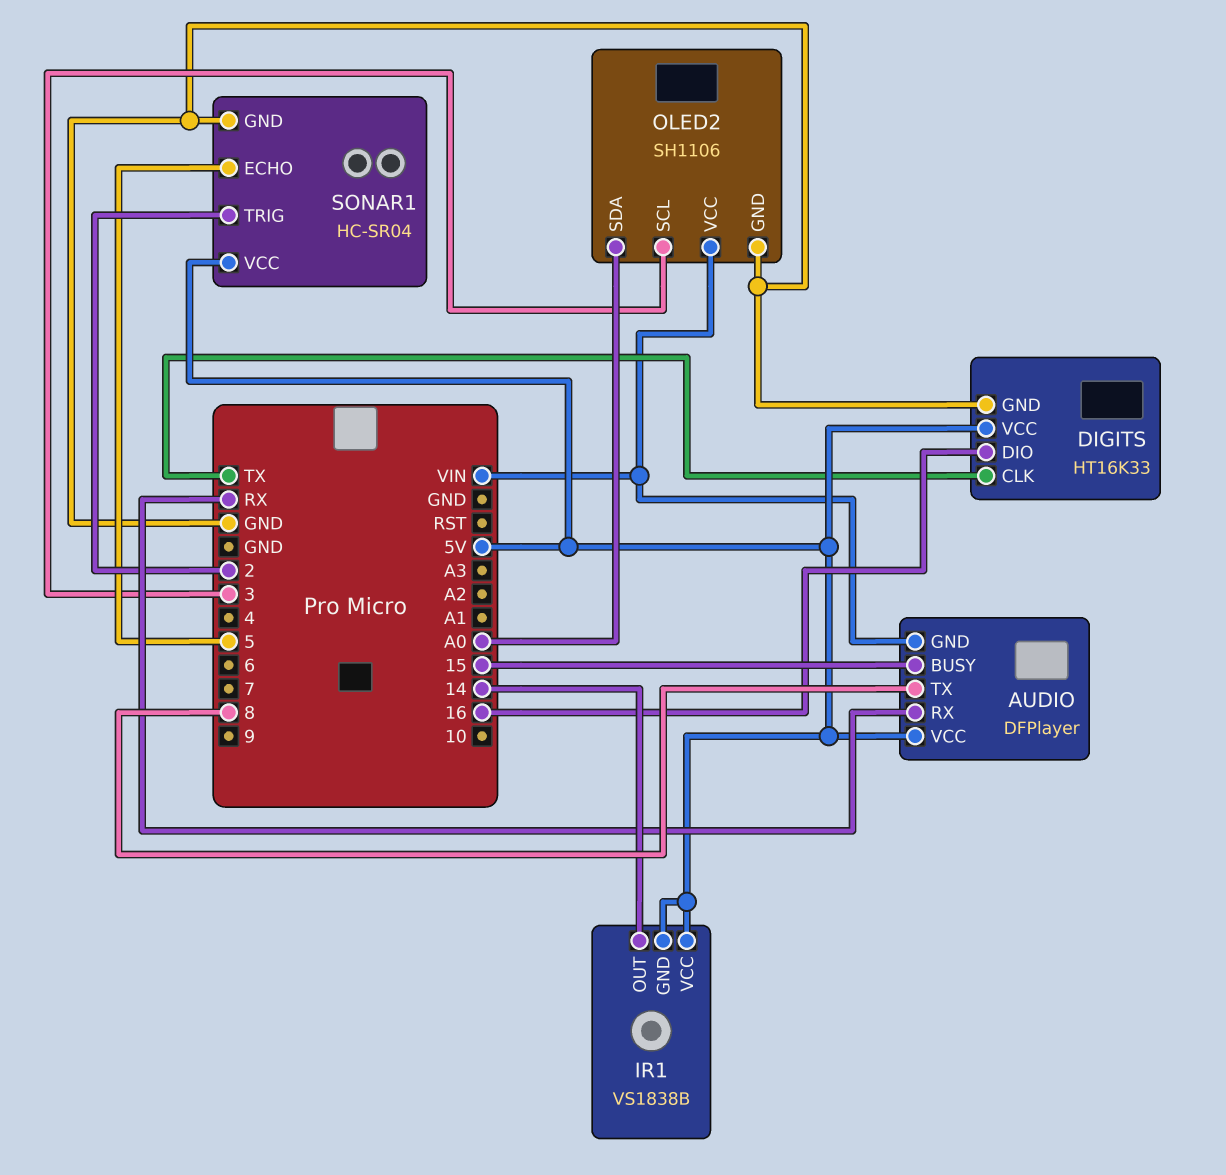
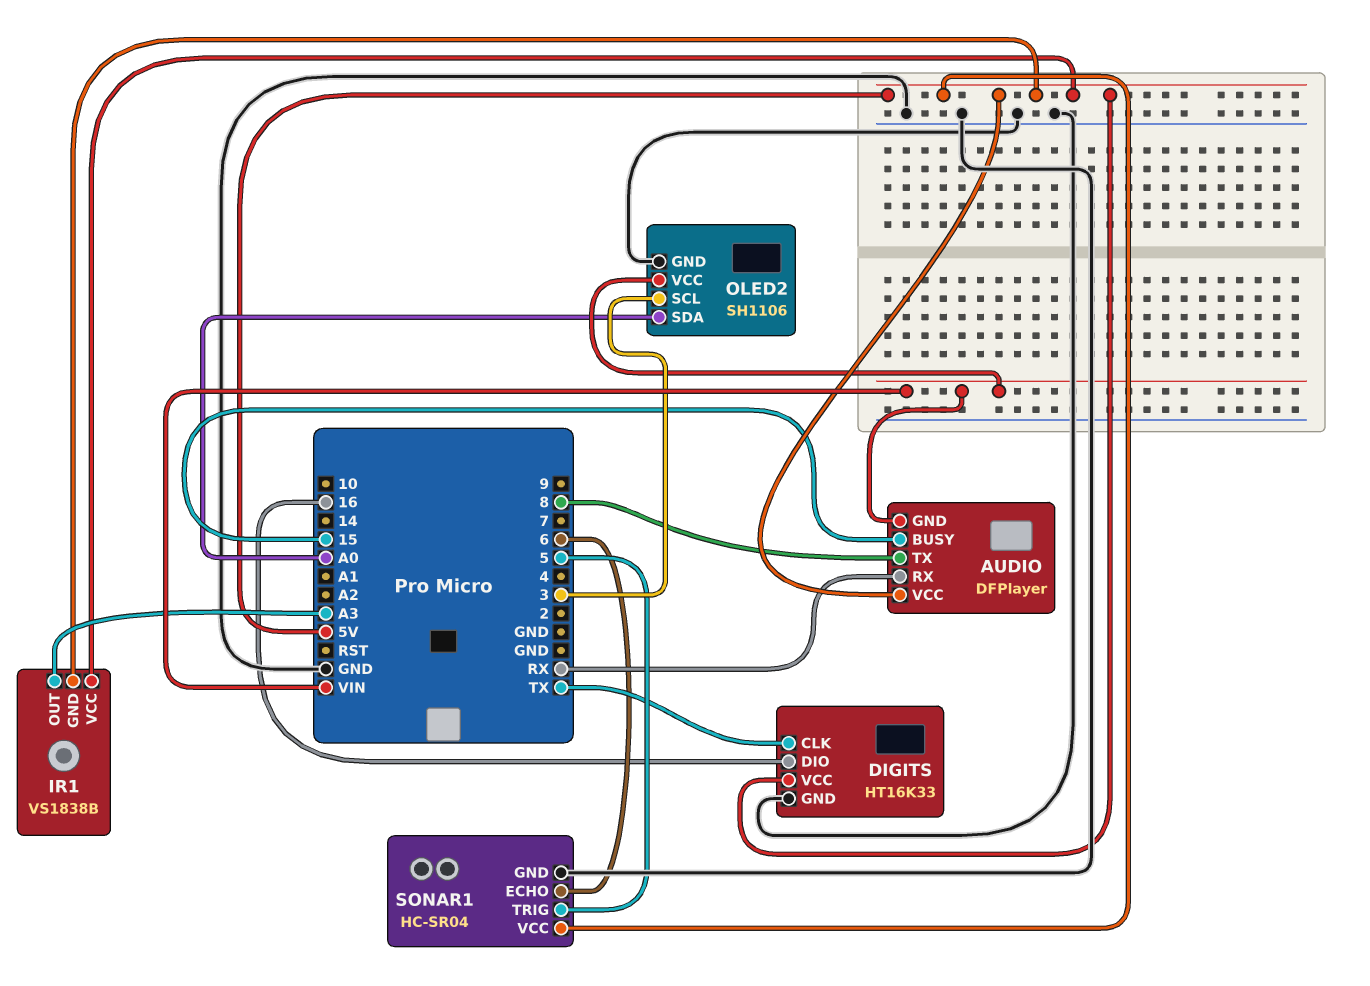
IR1 pin OUT: 14 -> A3
SONAR1 pin ECHO: 5 -> 6
SONAR1 pin TRIG: 2 -> 5

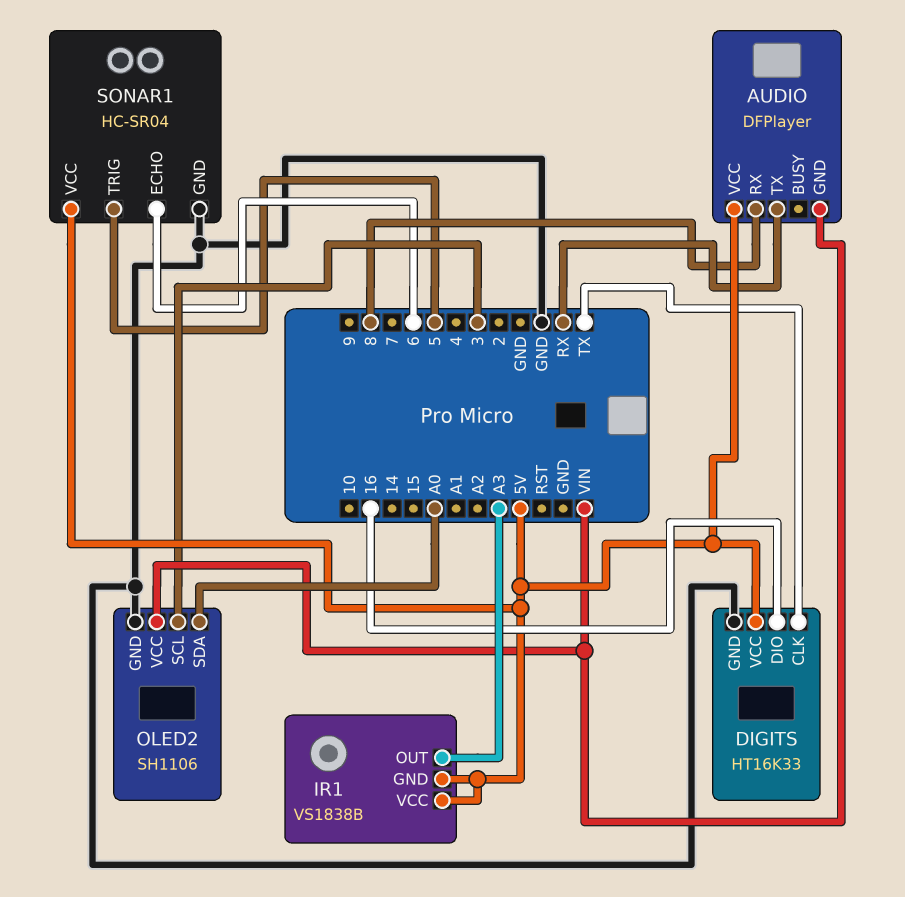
AUDIO pin BUSY: 15 -> none
AUDIO pin RX: RX -> 8
AUDIO pin TX: 8 -> RX

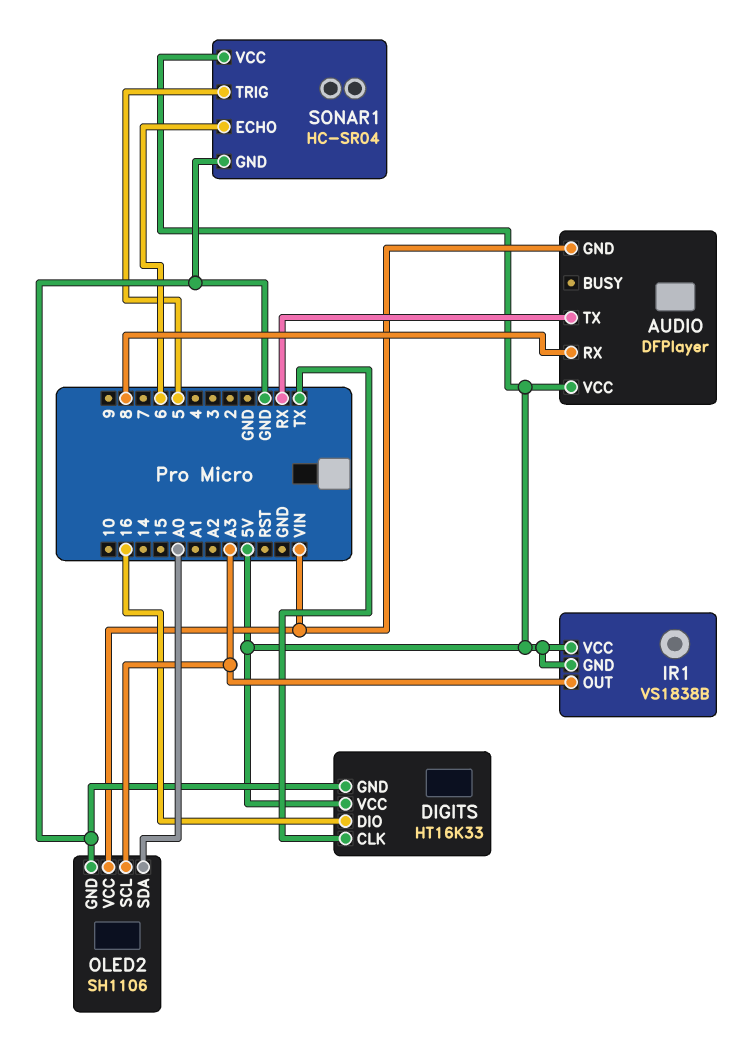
OLED2 pin SCL: 3 -> A3

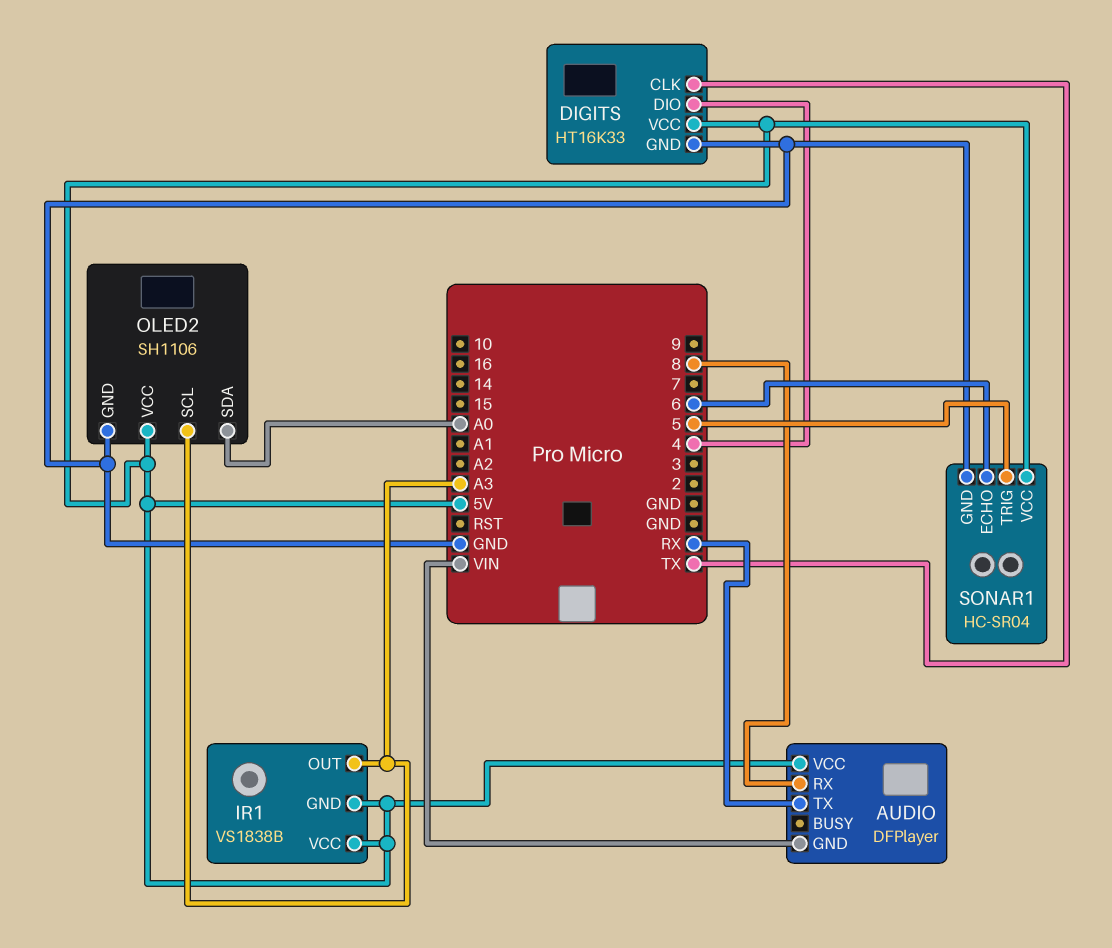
DIGITS pin DIO: 16 -> 4
OLED2 pin VCC: VIN -> 5V

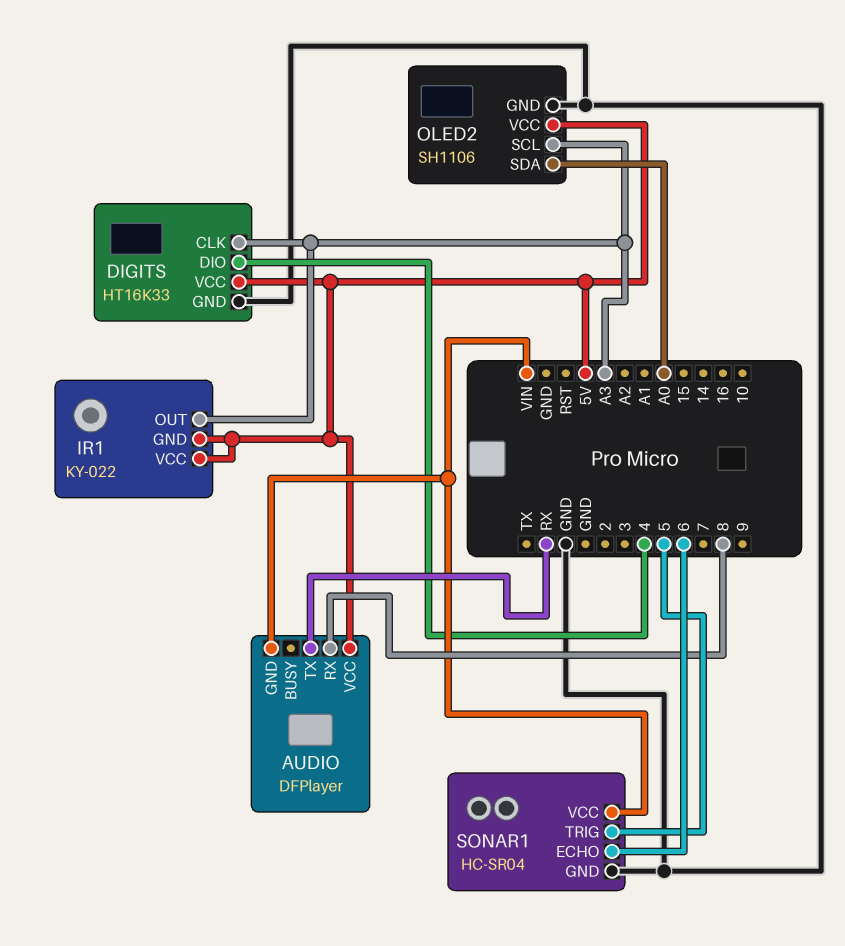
DIGITS pin CLK: TX -> A3
IR1: VS1838B -> KY-022
SONAR1 pin VCC: 5V -> VIN

